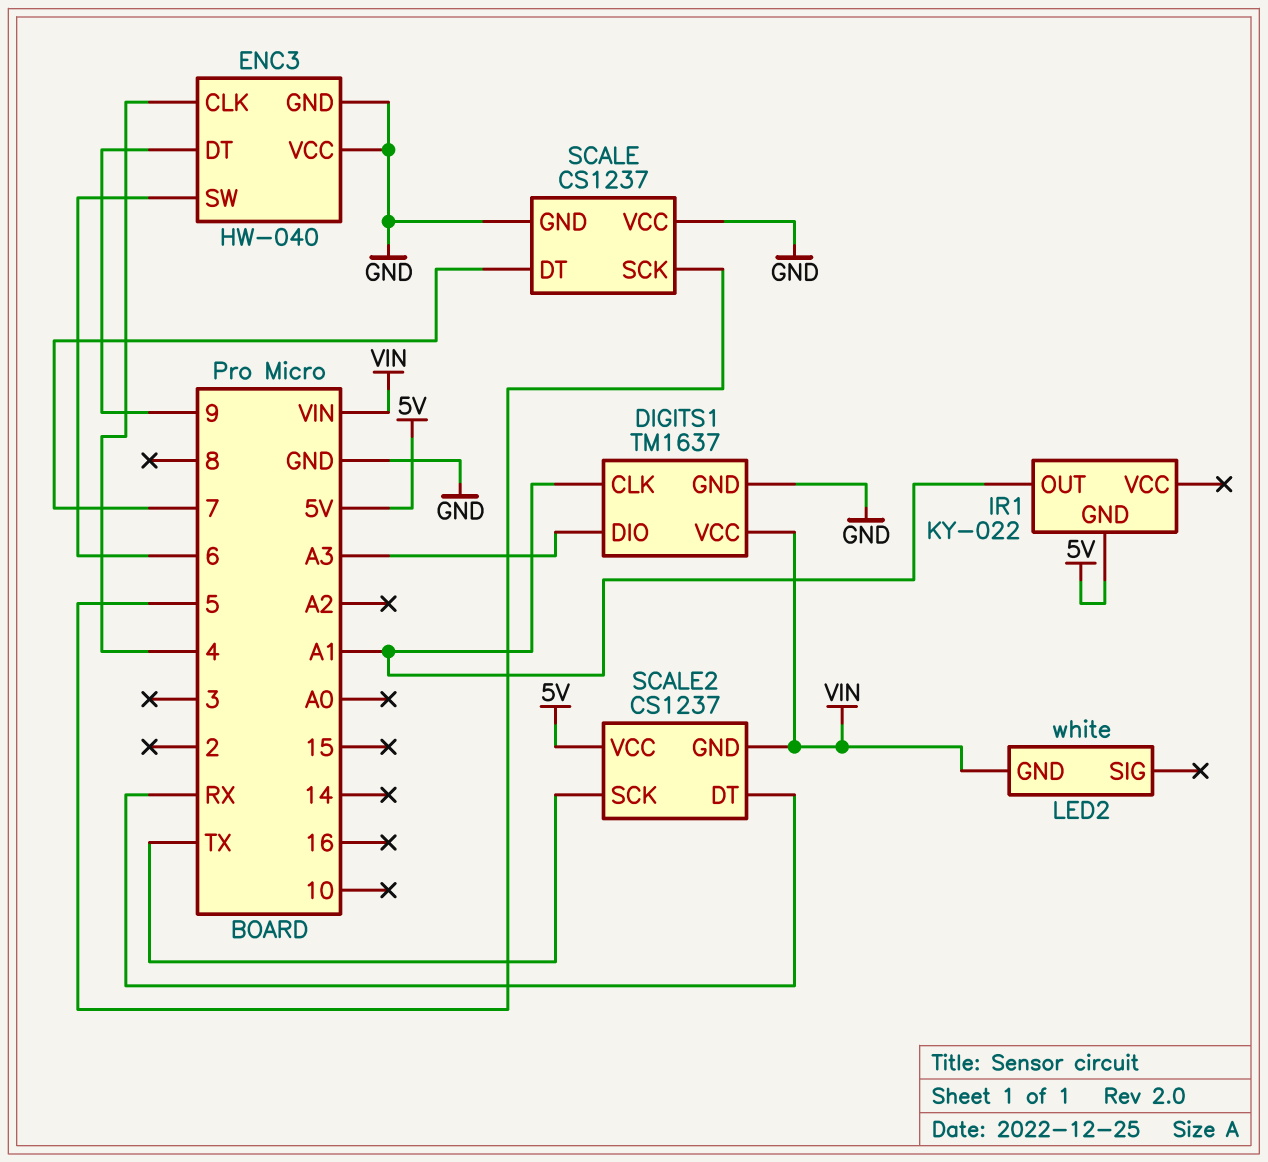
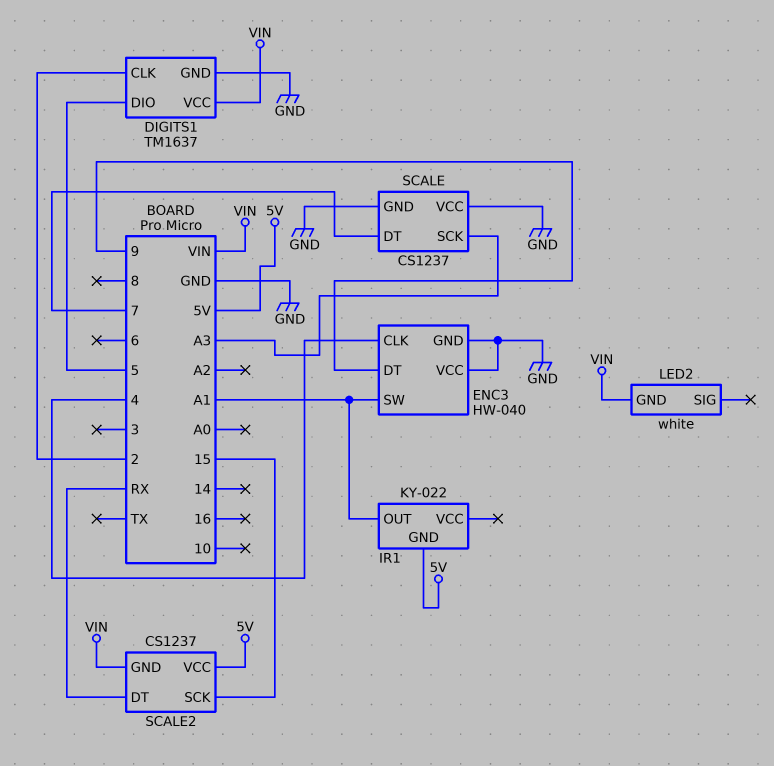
DIGITS1 pin CLK: A1 -> 2
DIGITS1 pin DIO: A3 -> 5
ENC3 pin SW: 6 -> A1
SCALE pin SCK: 5 -> A3
SCALE2 pin SCK: TX -> 15

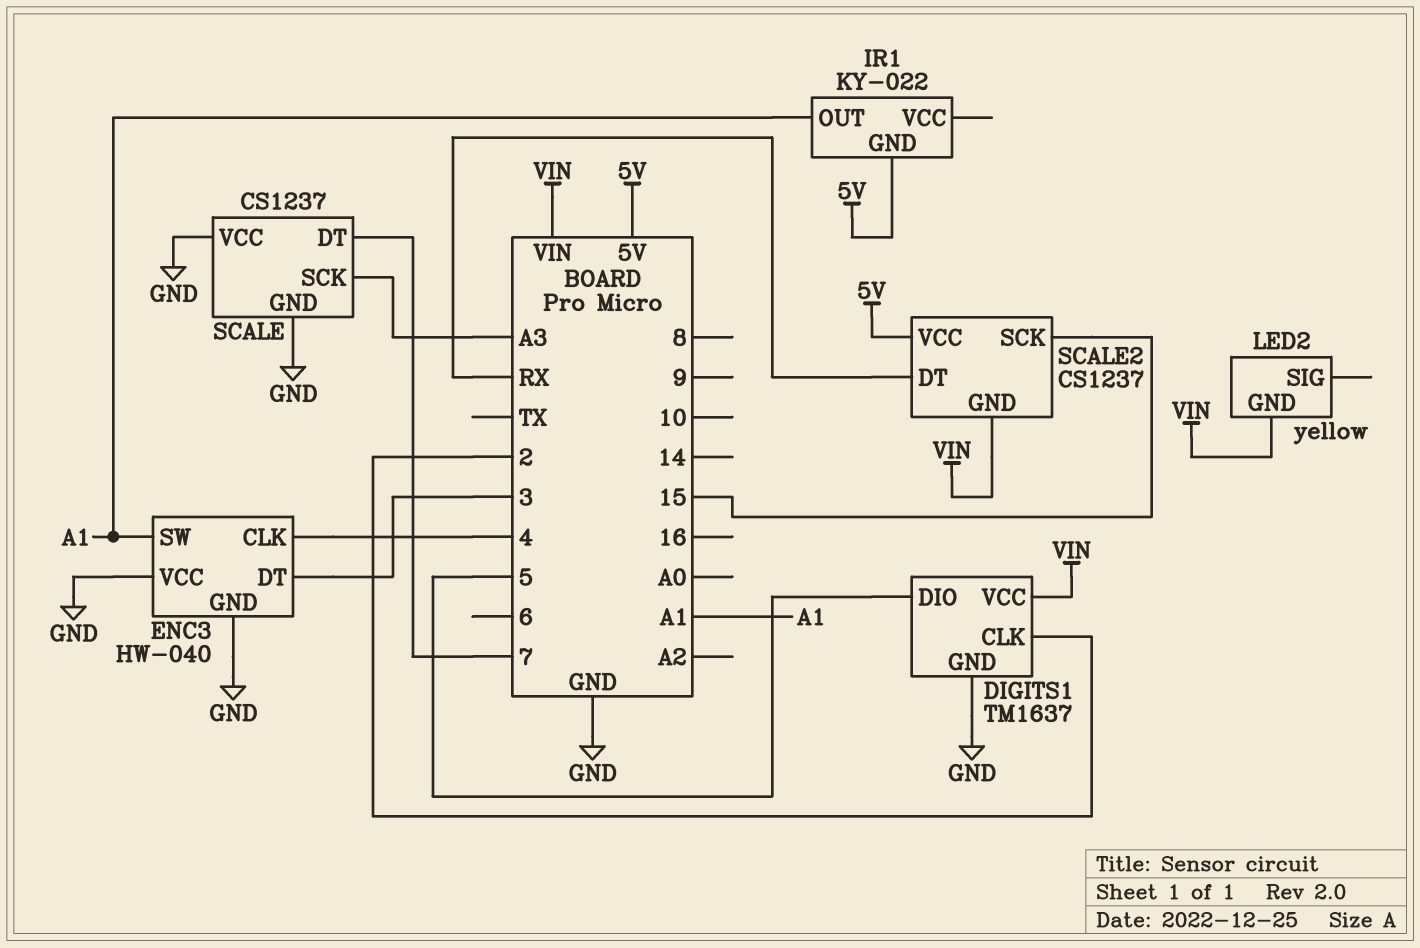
ENC3 pin DT: 9 -> 3
LED2: white -> yellow

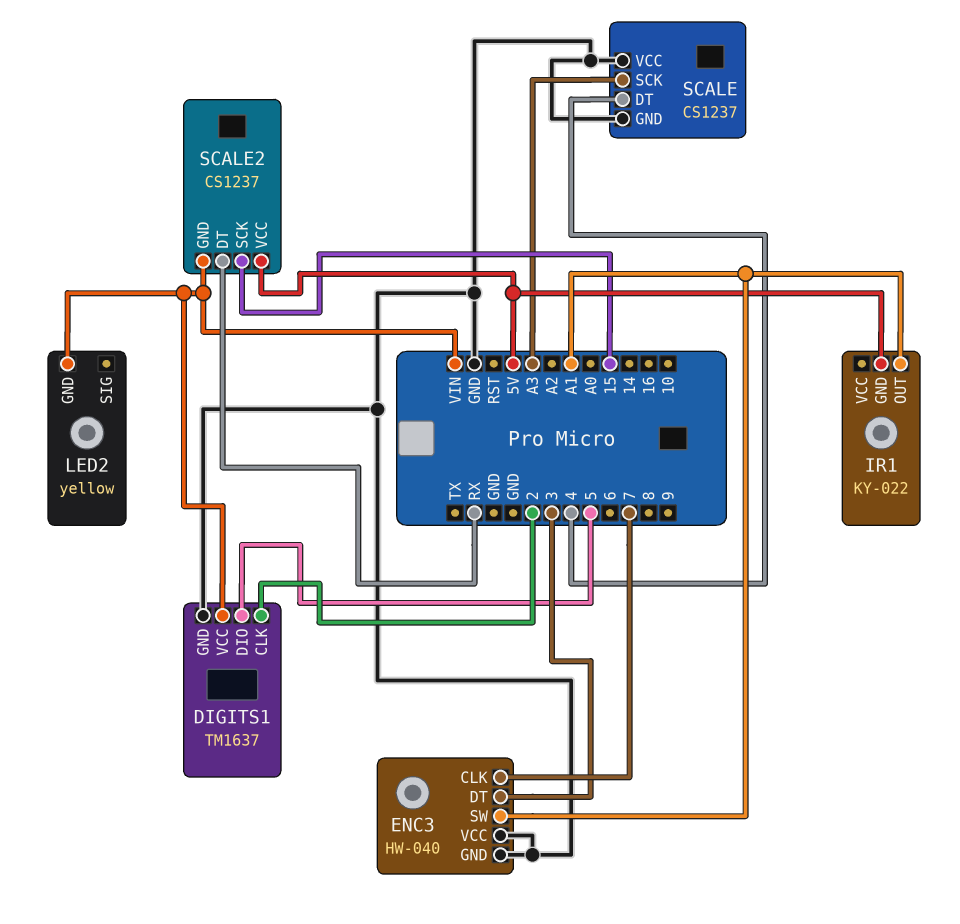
ENC3 pin CLK: 4 -> 7
SCALE pin DT: 7 -> 4

